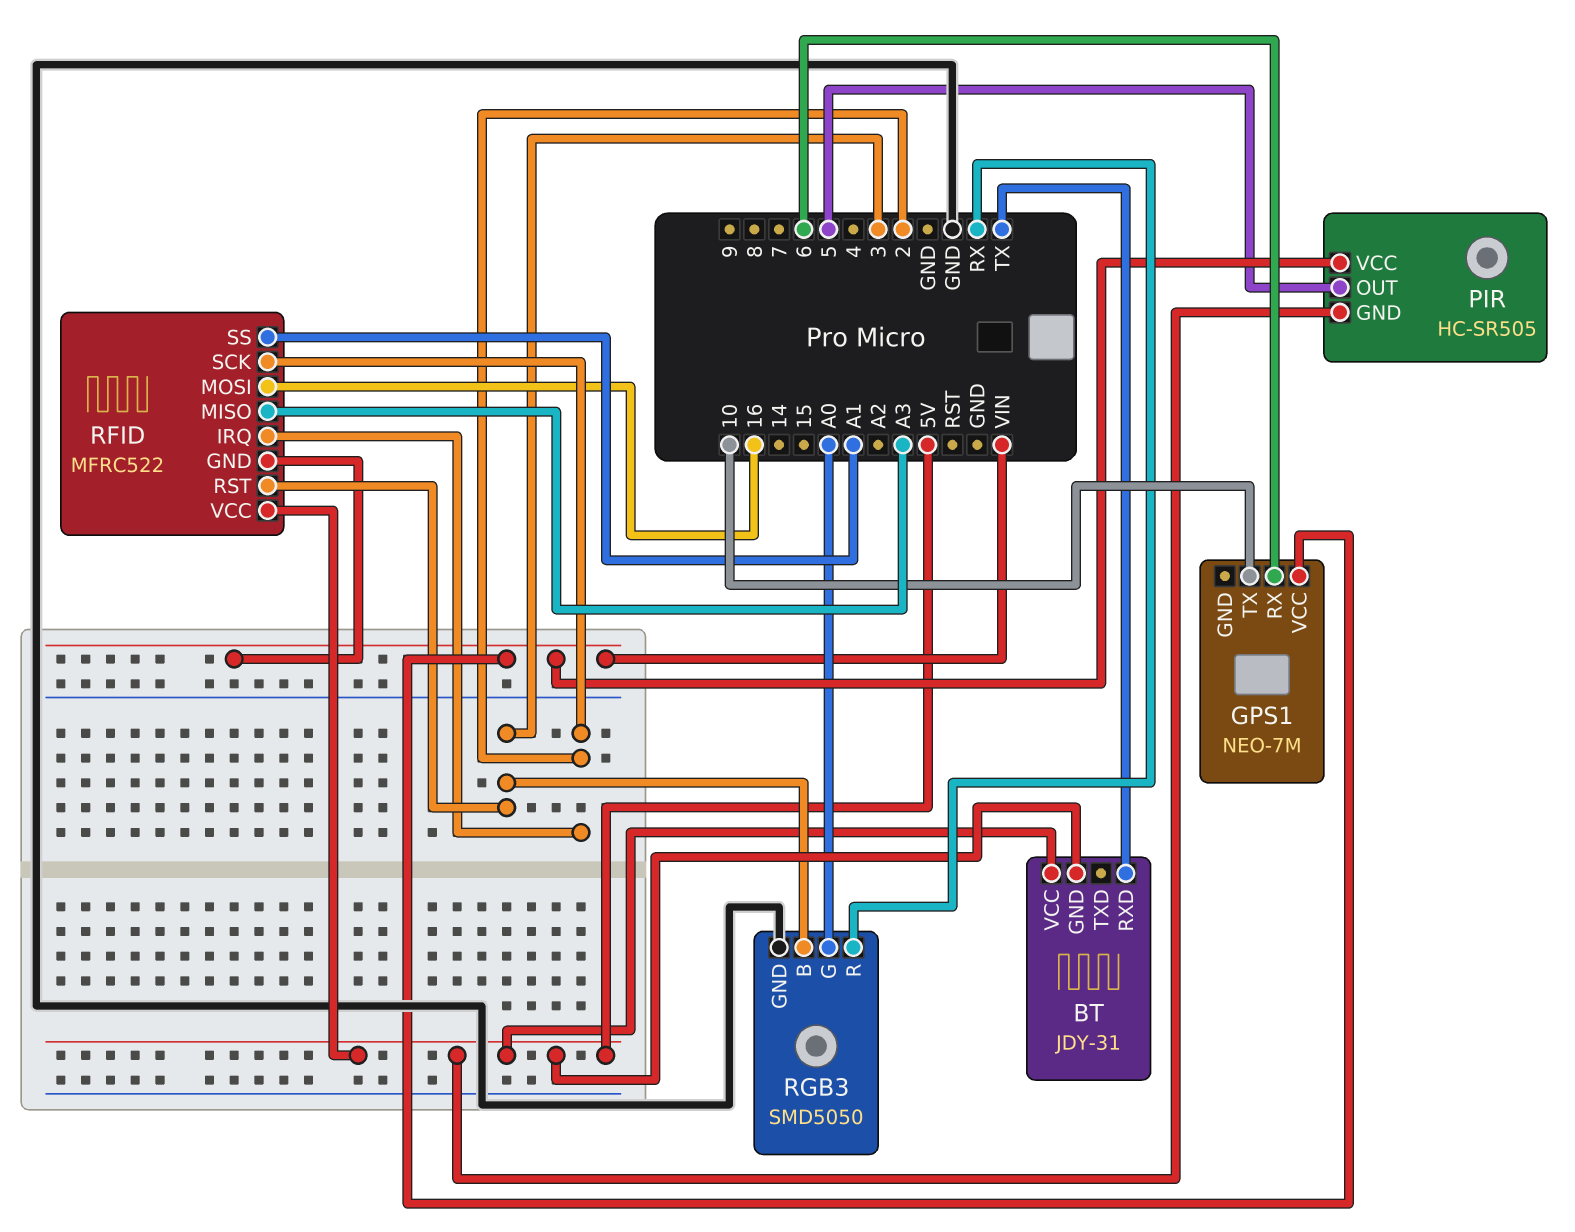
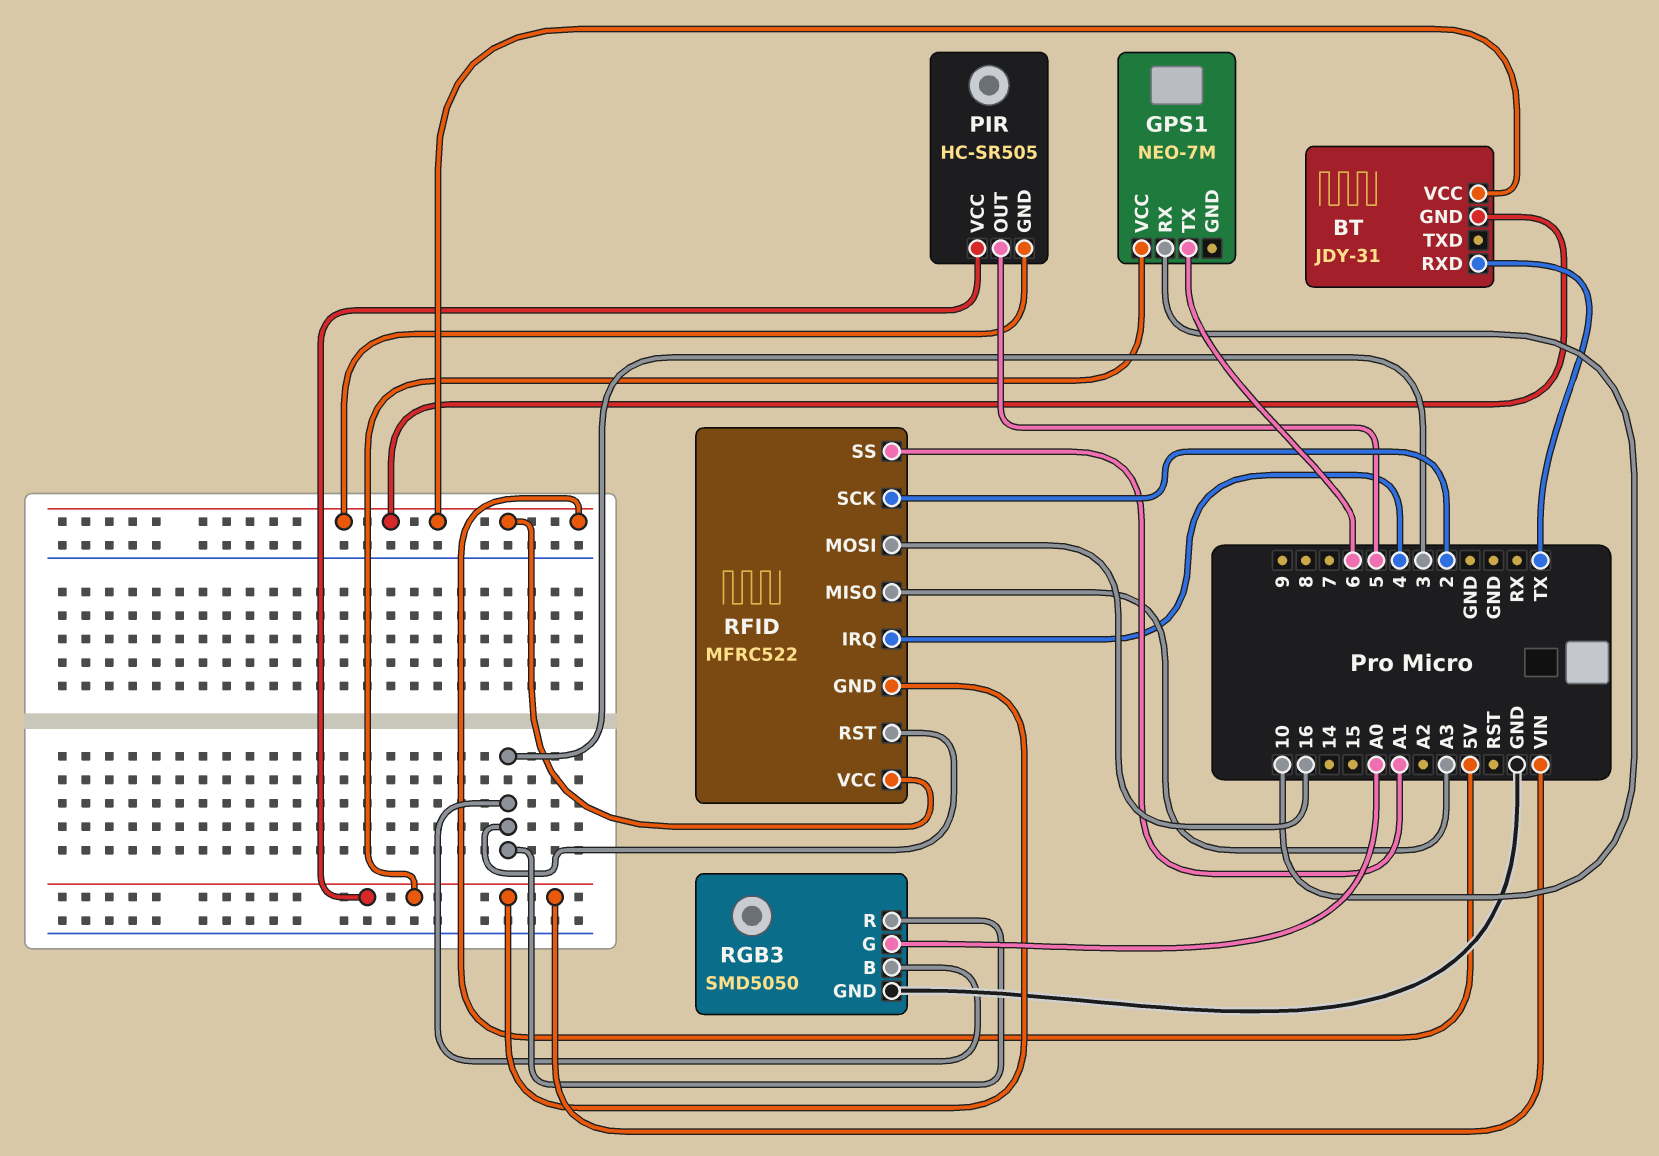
GPS1 pin RX: 6 -> 10
GPS1 pin TX: 10 -> 6
RFID pin IRQ: 2 -> 4
RGB3 pin R: RX -> 3

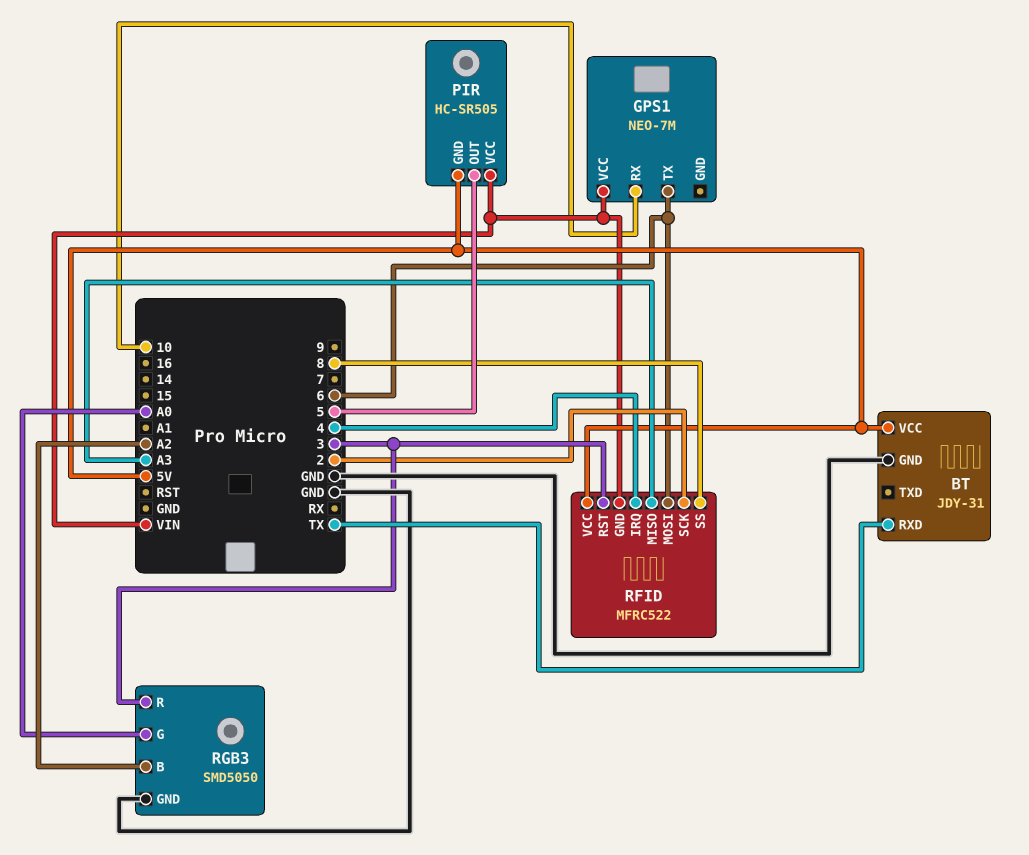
BT pin GND: 5V -> GND
RFID pin MOSI: 16 -> 6
RFID pin SS: A1 -> 8
RGB3 pin B: 3 -> A2

